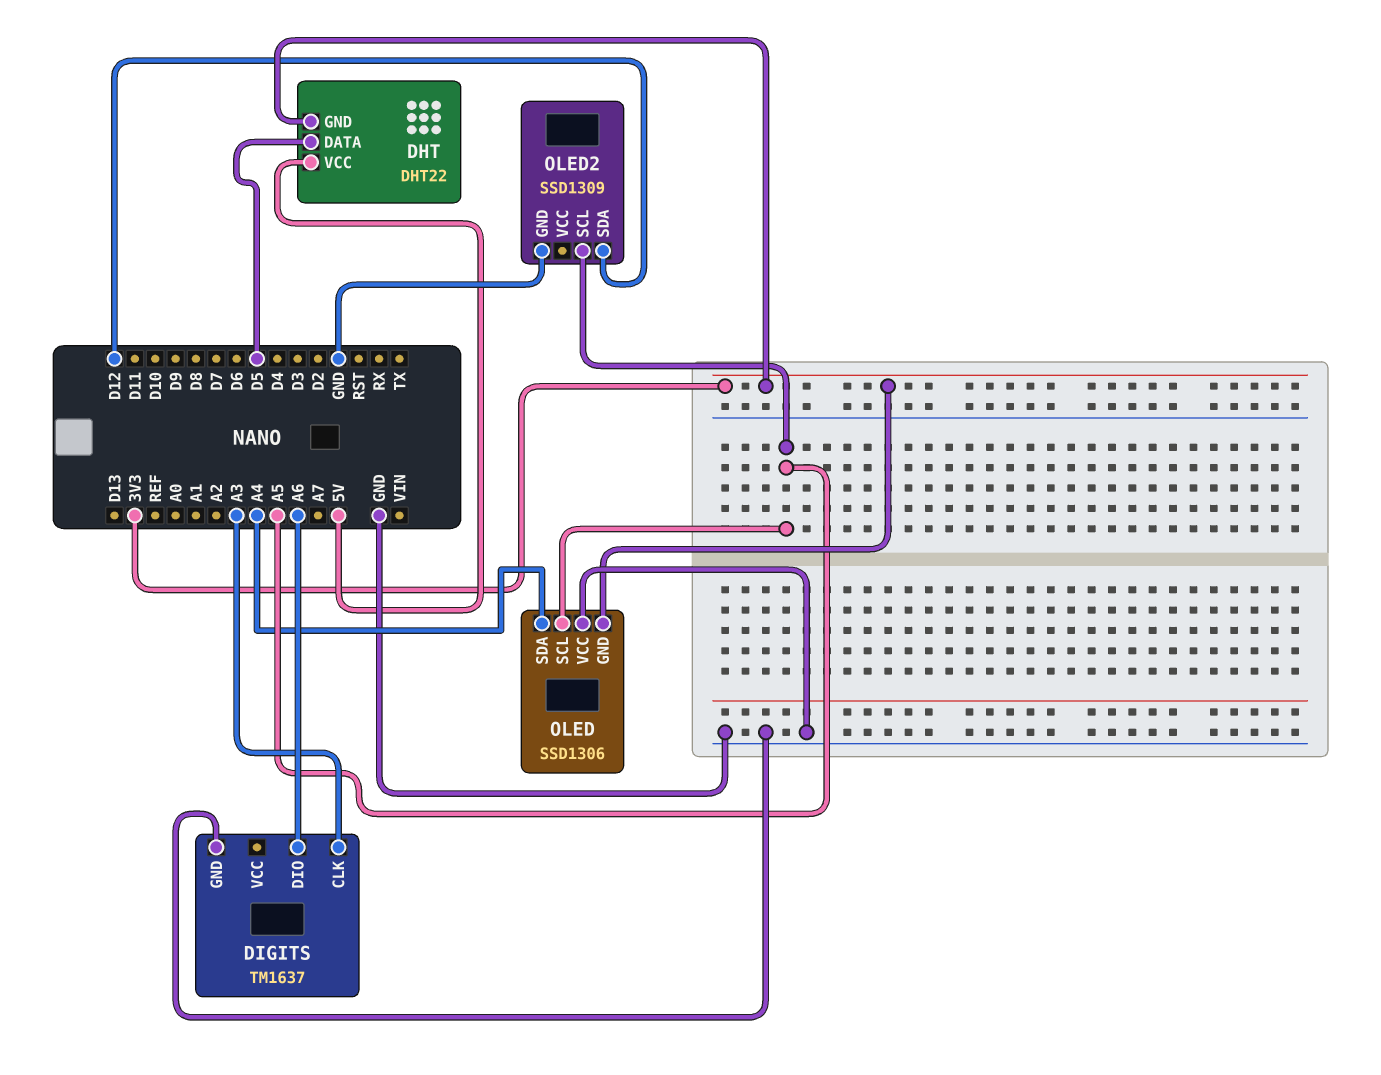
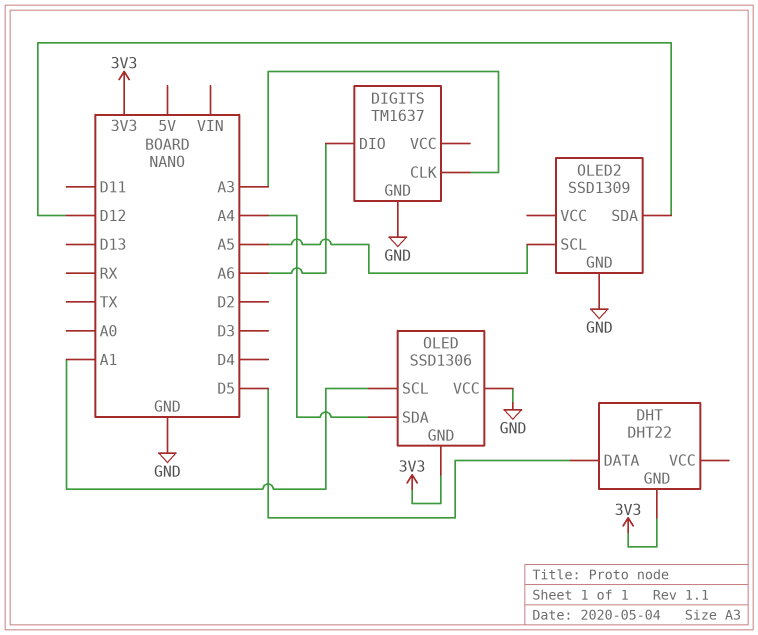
DHT pin VCC: 5V -> none
OLED pin SCL: A5 -> A1

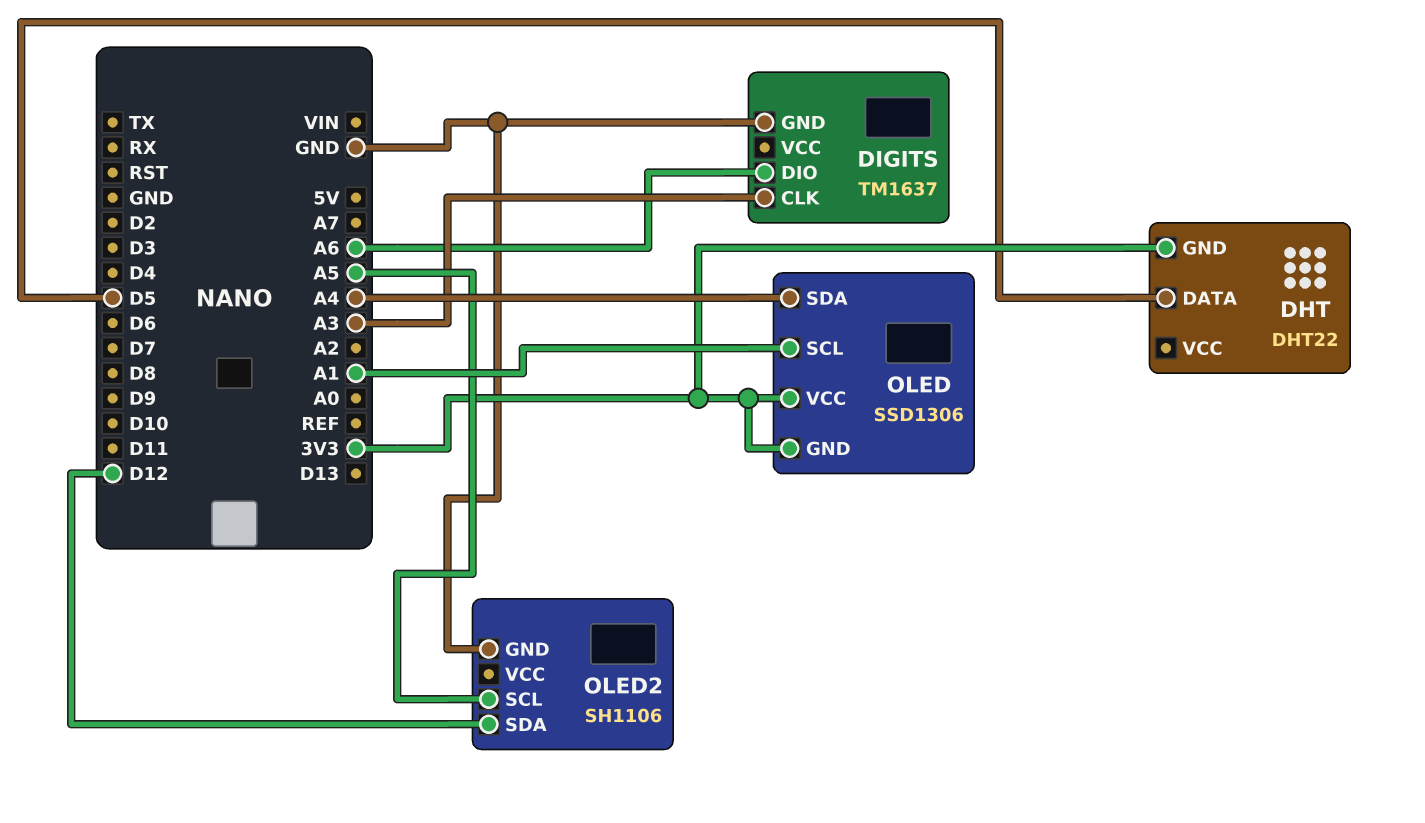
OLED pin VCC: GND -> 3V3
OLED2: SSD1309 -> SH1106

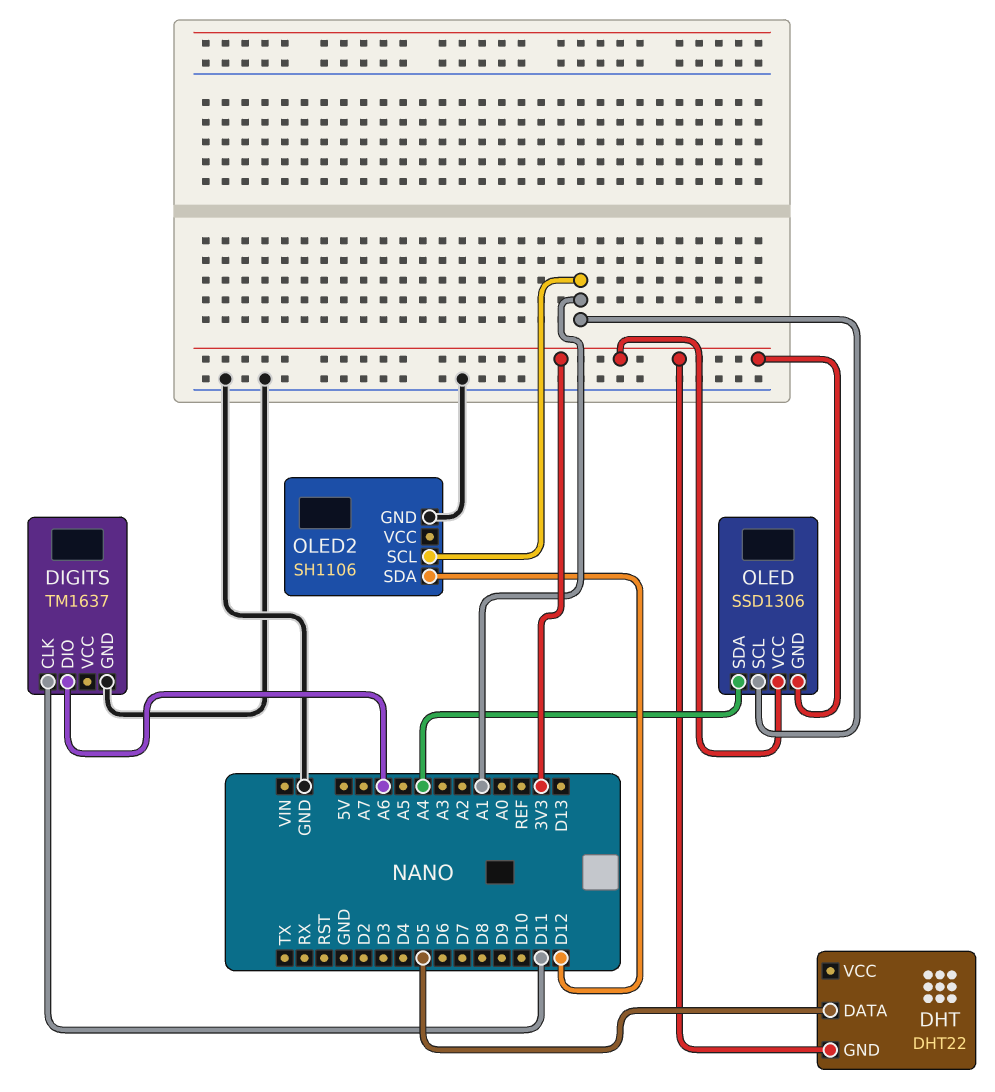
DIGITS pin CLK: A3 -> D11
OLED2 pin SCL: A5 -> A1

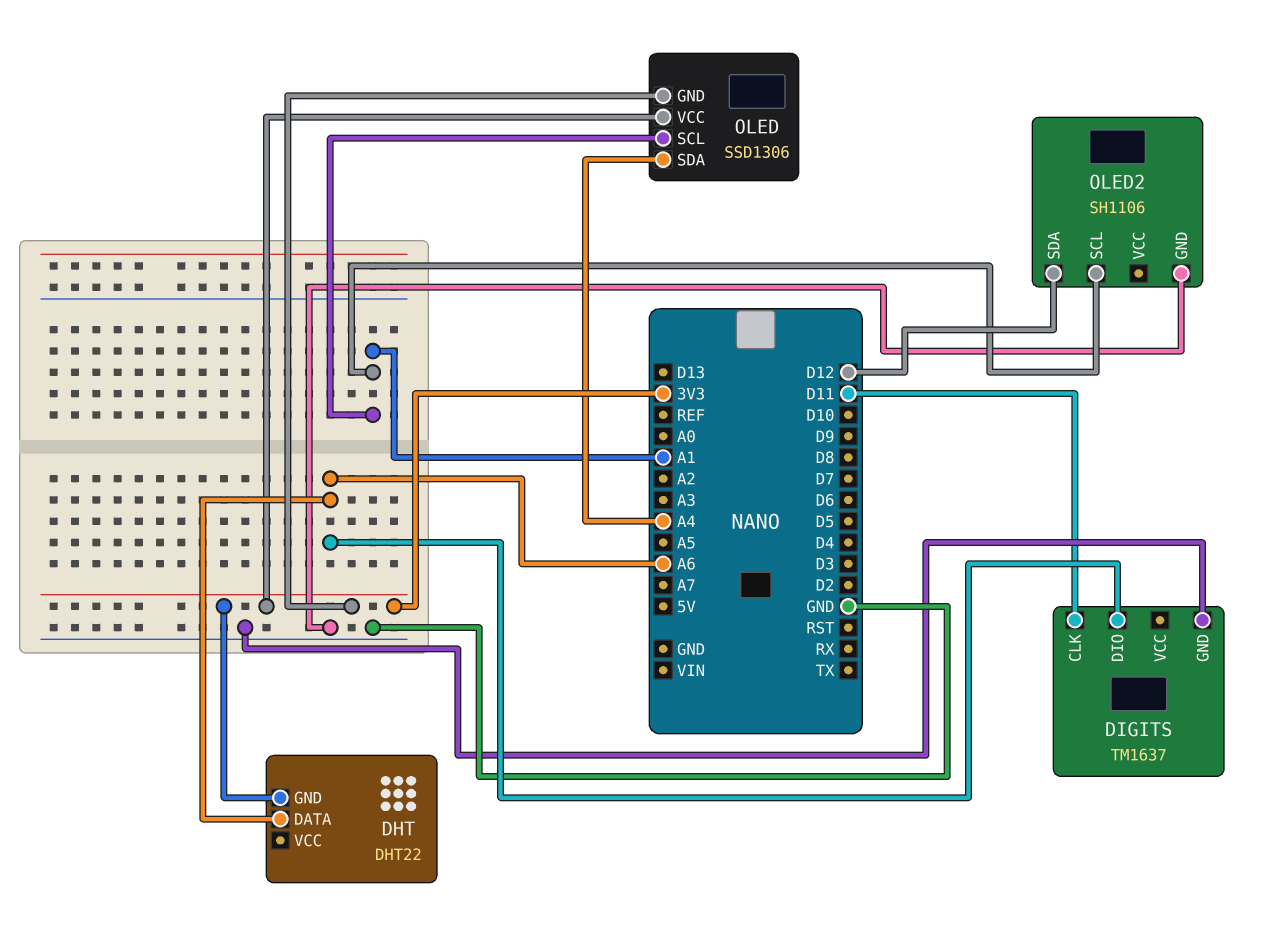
DHT pin DATA: D5 -> A6

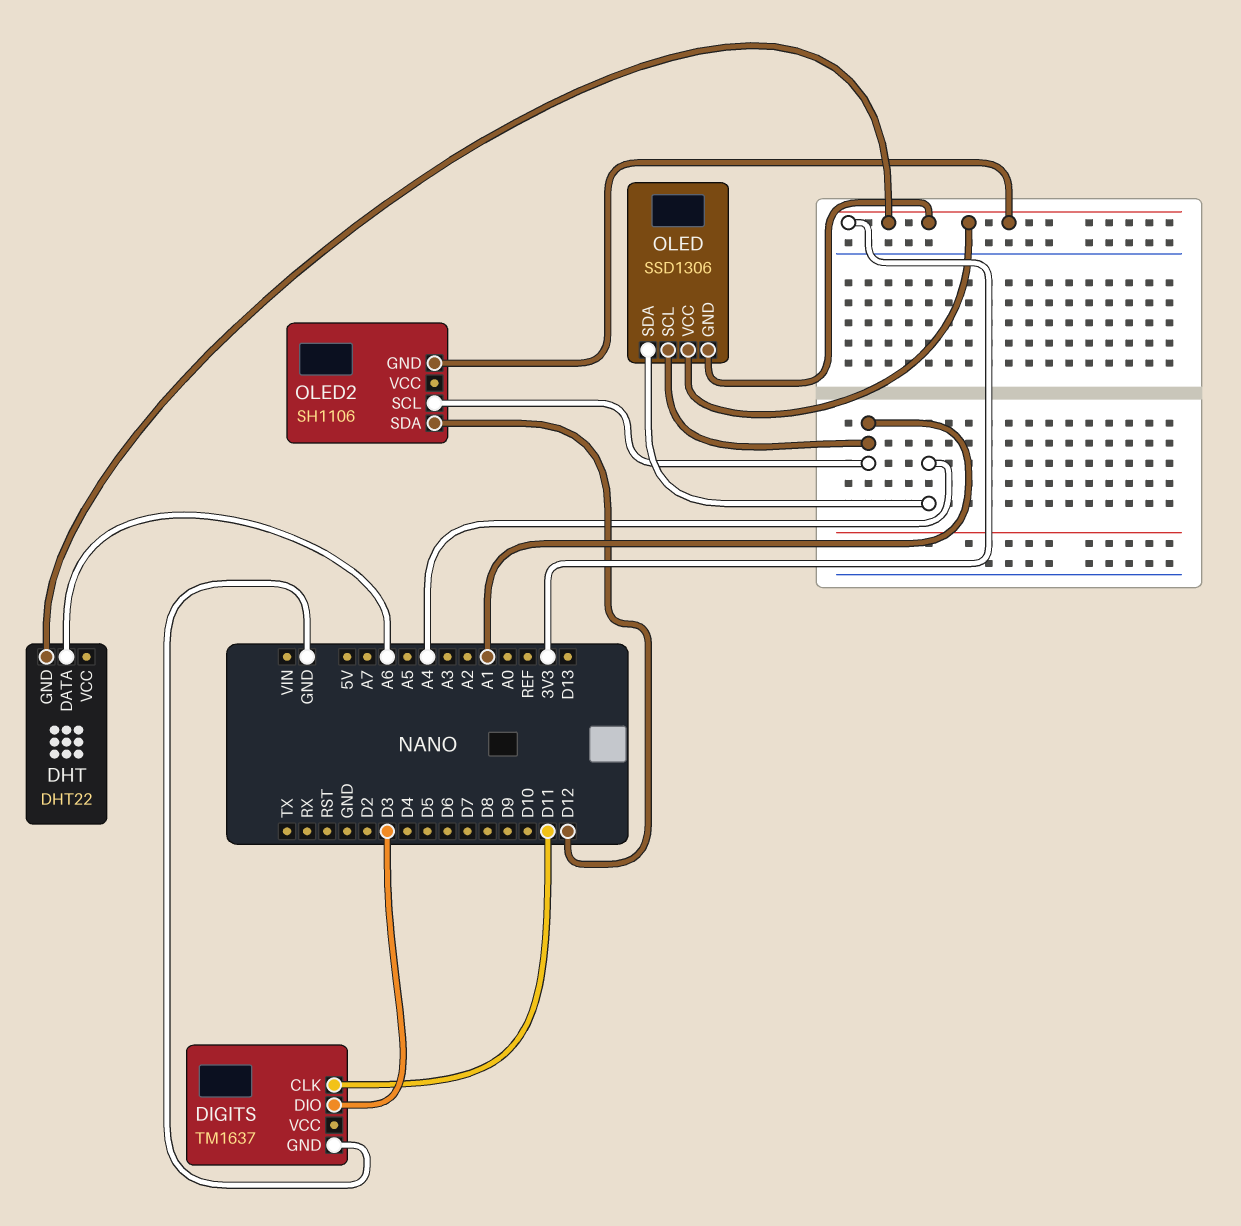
DIGITS pin DIO: A6 -> D3
OLED2 pin GND: GND -> 3V3

